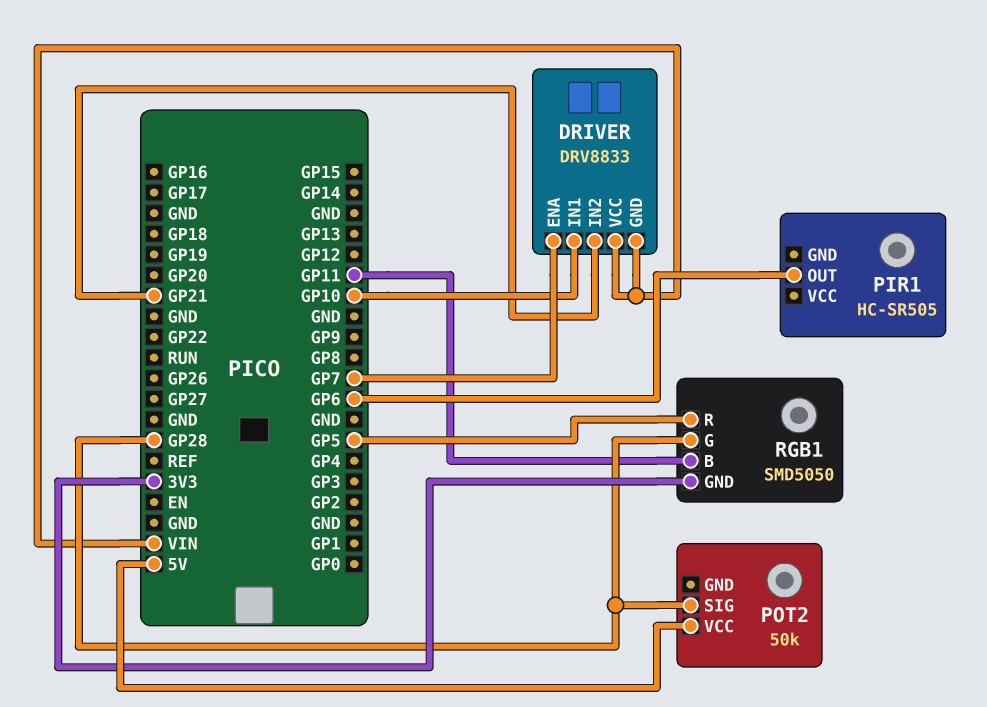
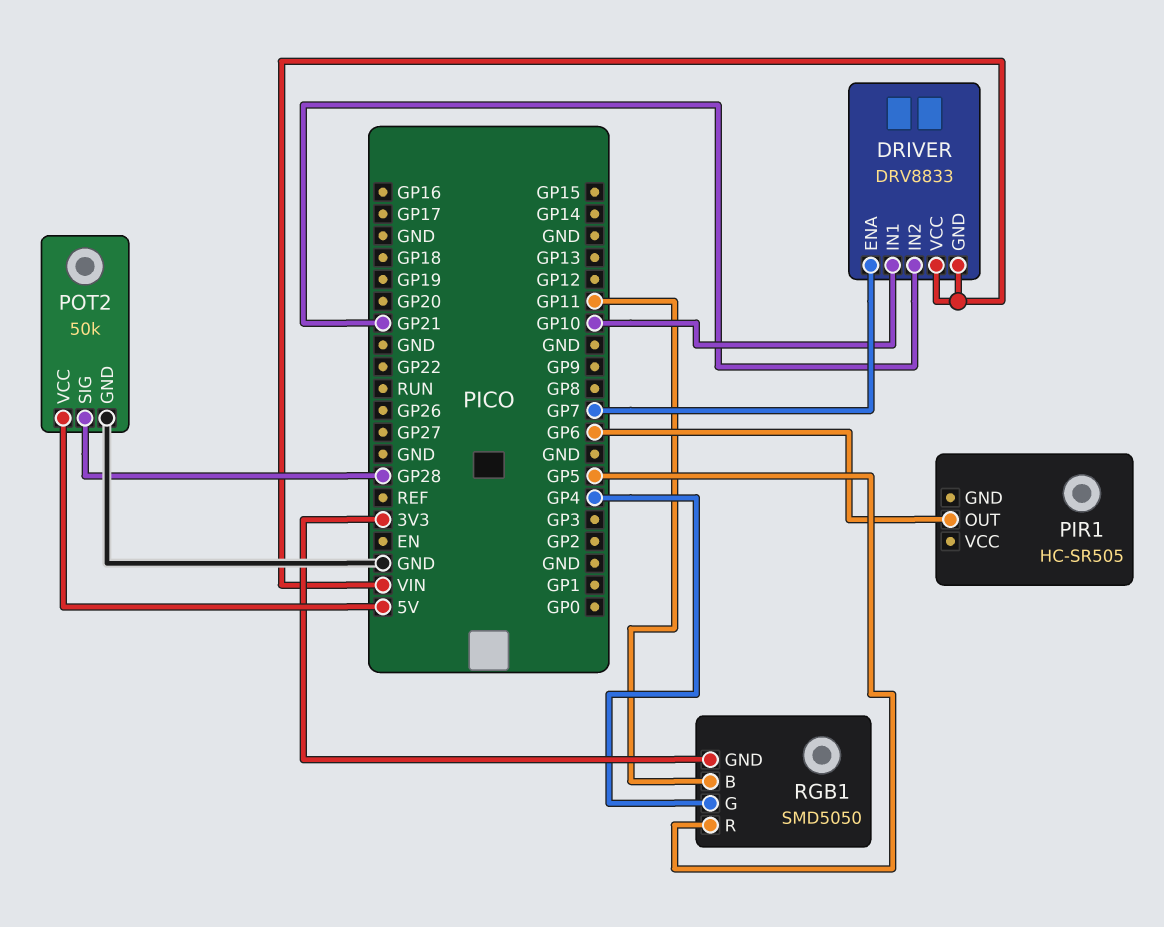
POT2 pin GND: none -> GND
RGB1 pin G: GP28 -> GP4

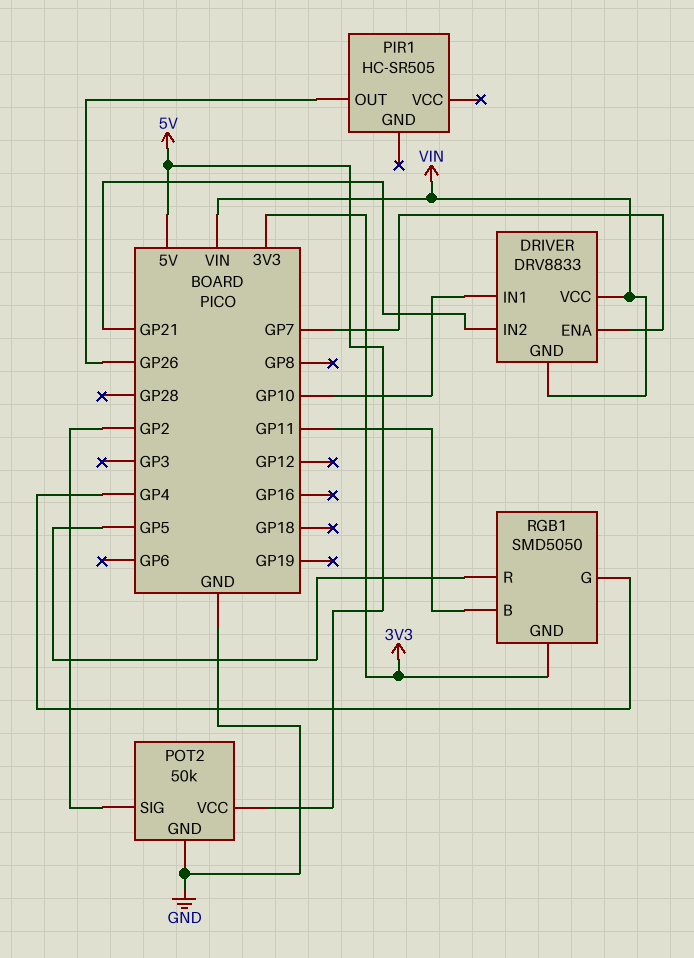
PIR1 pin OUT: GP6 -> GP26
POT2 pin SIG: GP28 -> GP2

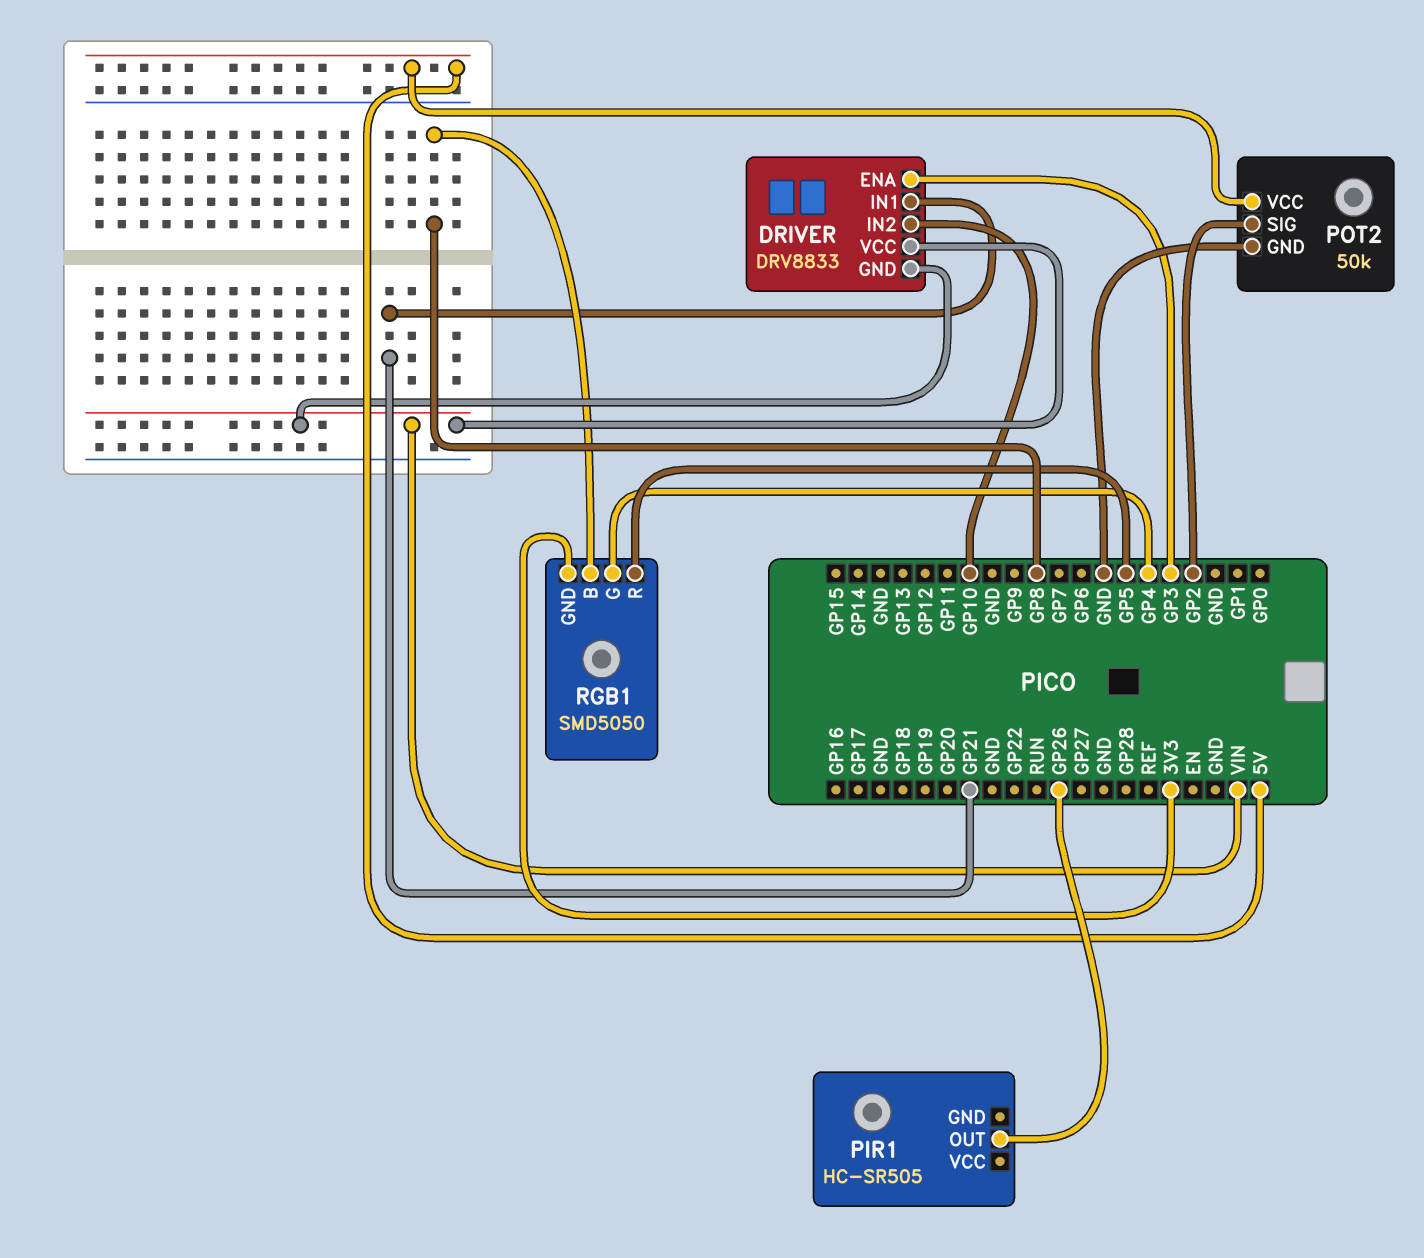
DRIVER pin ENA: GP7 -> GP3
DRIVER pin IN1: GP10 -> GP21
DRIVER pin IN2: GP21 -> GP10
RGB1 pin B: GP11 -> GP8

